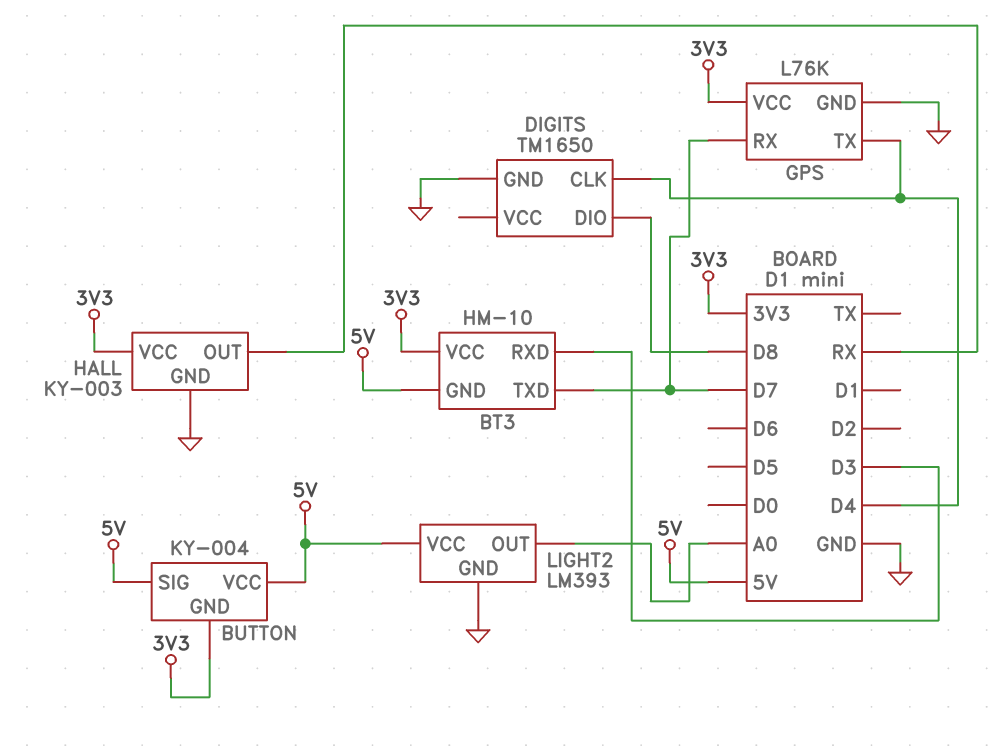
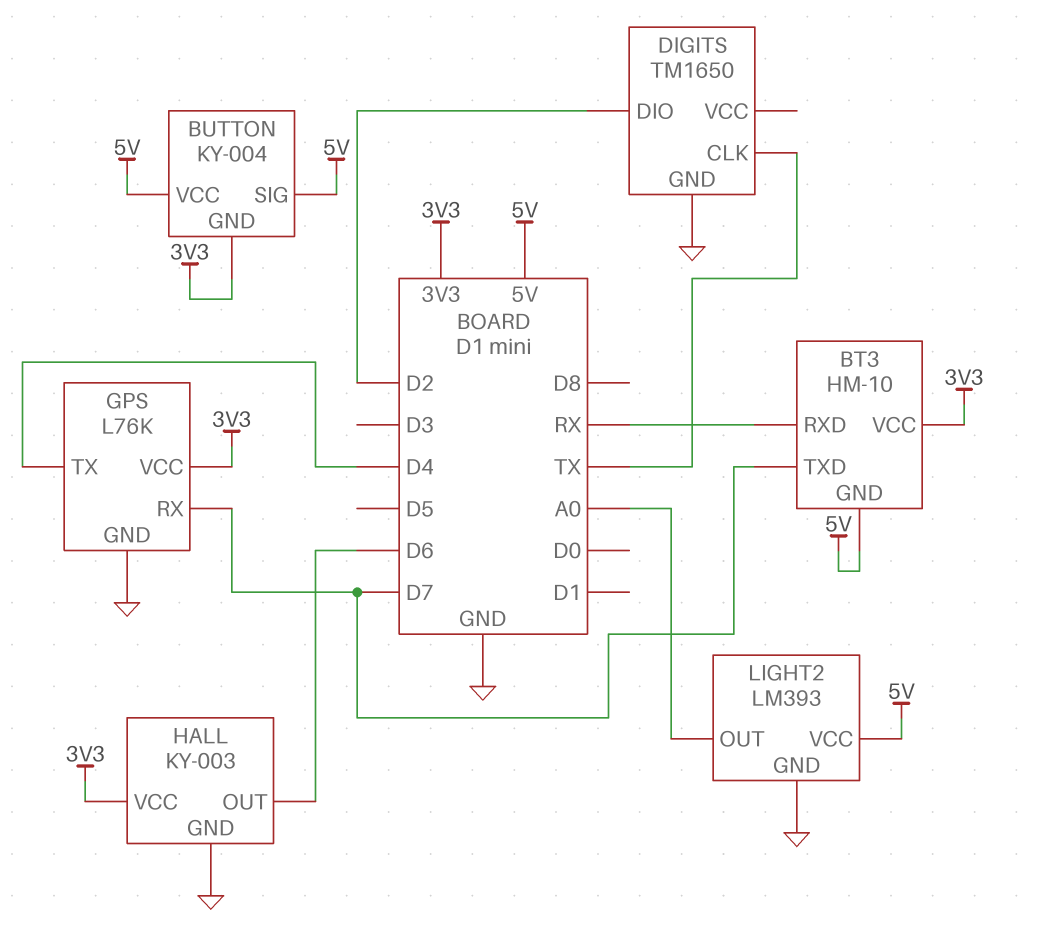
BT3 pin RXD: D3 -> RX
DIGITS pin CLK: D4 -> TX
DIGITS pin DIO: D8 -> D2
HALL pin OUT: RX -> D6

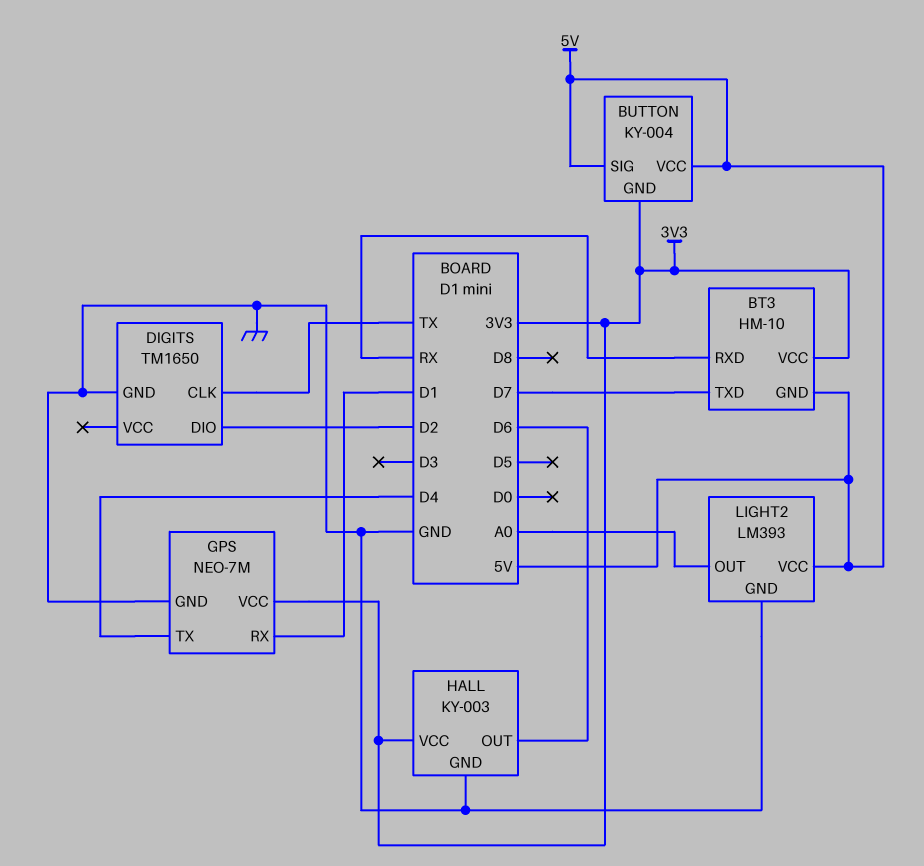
GPS: L76K -> NEO-7M
GPS pin RX: D7 -> D1

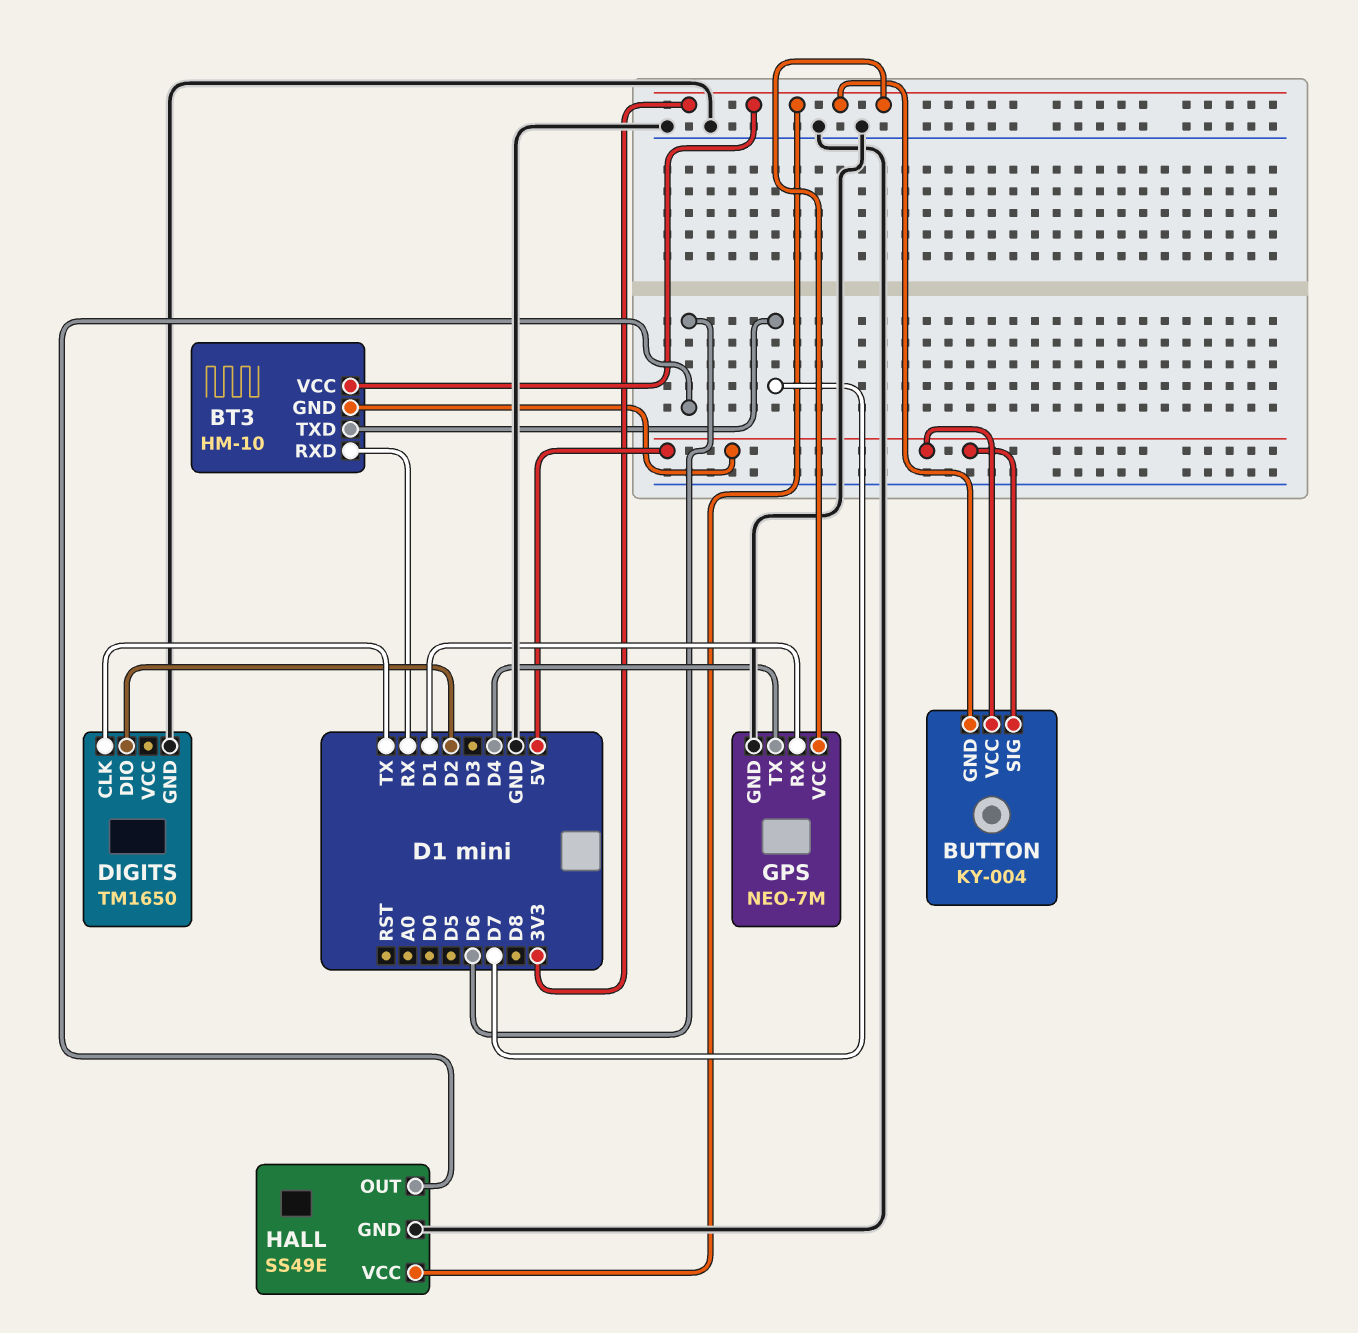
HALL: KY-003 -> SS49E
LIGHT2: LM393 -> none
LIGHT2 pin GND: GND -> none
LIGHT2 pin OUT: A0 -> none
LIGHT2 pin VCC: 5V -> none

